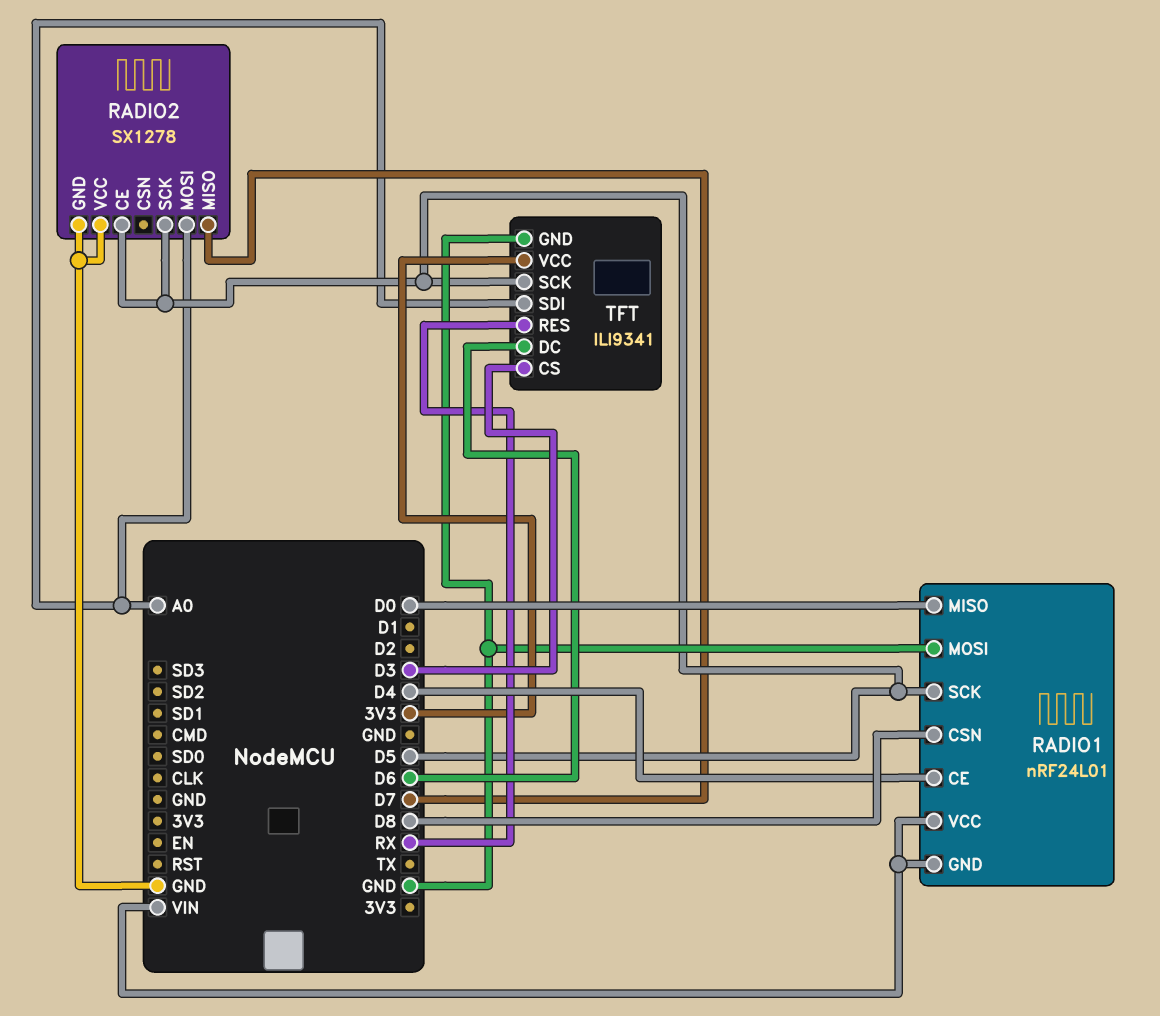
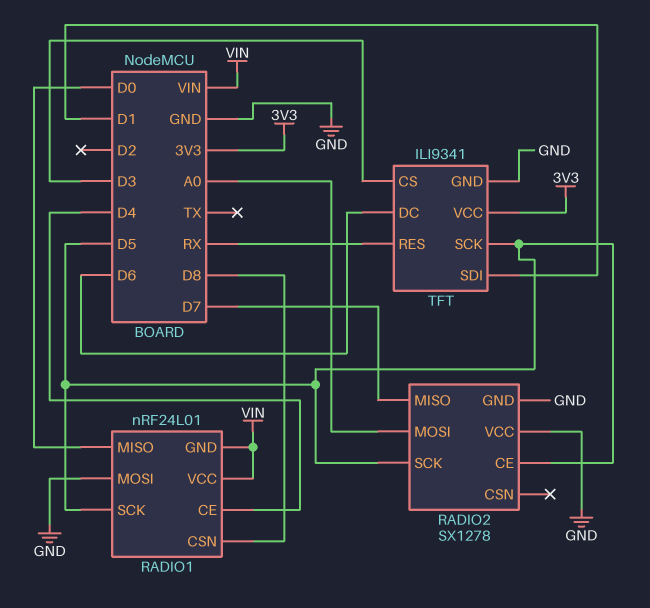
TFT pin SDI: A0 -> D1

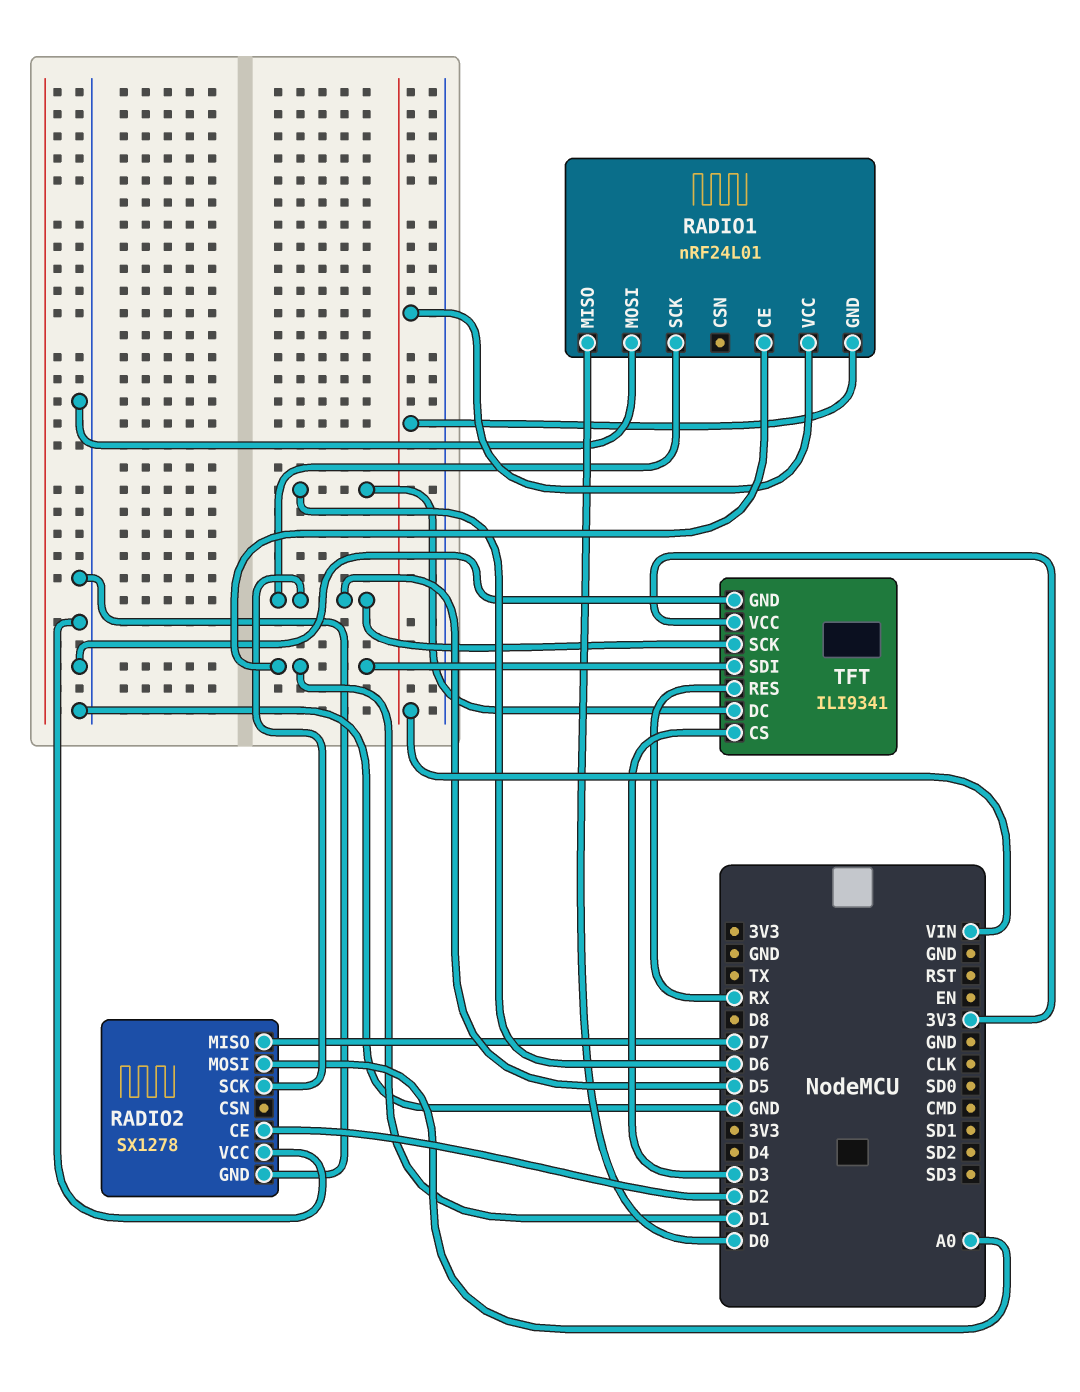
RADIO1 pin CE: D4 -> D1
RADIO1 pin CSN: D8 -> none
RADIO2 pin CE: D5 -> D2

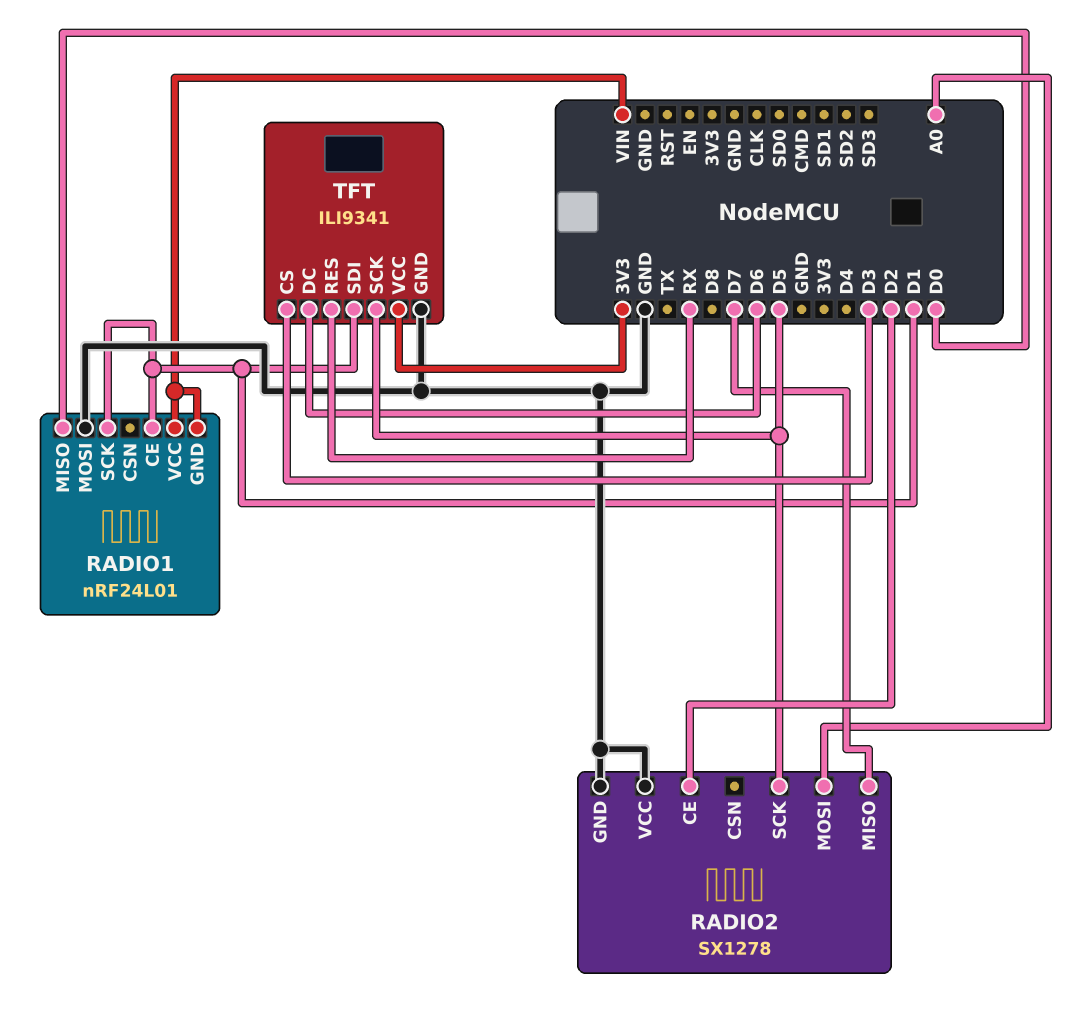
RADIO1 pin SCK: D5 -> D1

